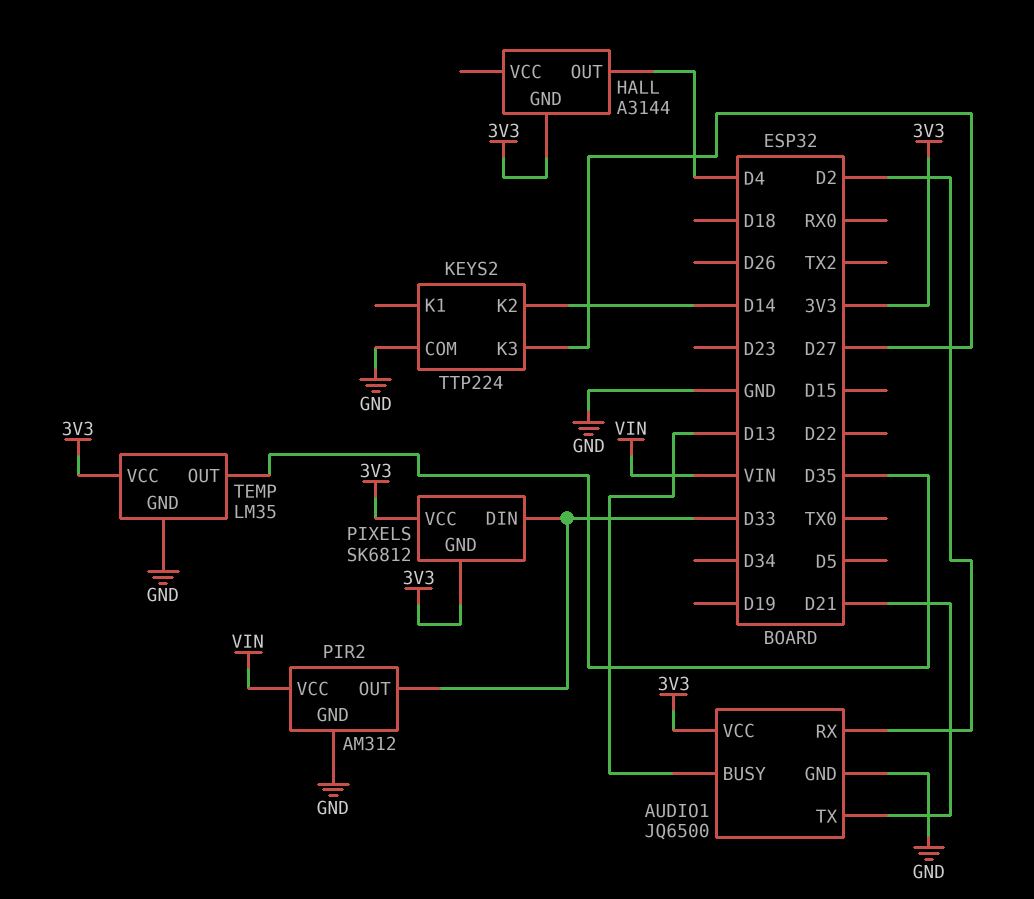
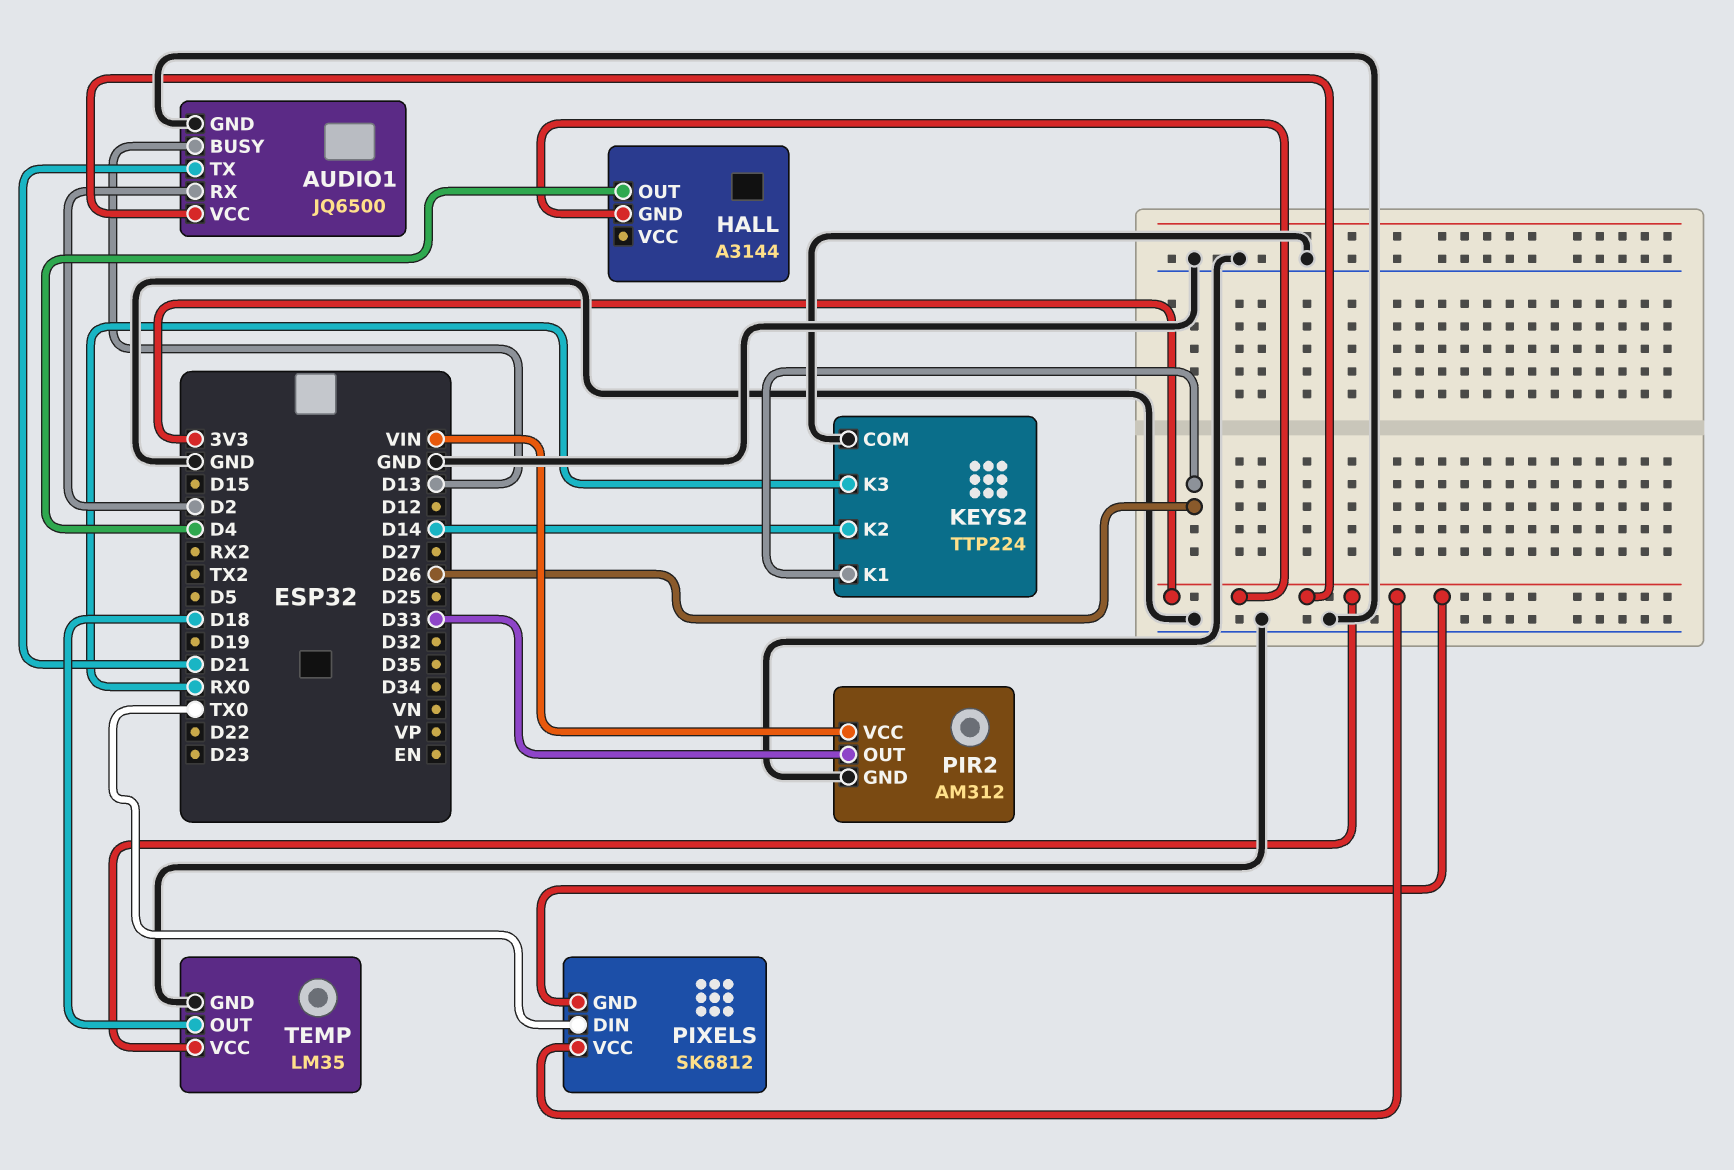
KEYS2 pin K1: none -> D26
KEYS2 pin K3: D27 -> RX0
PIXELS pin DIN: D33 -> TX0
TEMP pin OUT: D35 -> D18

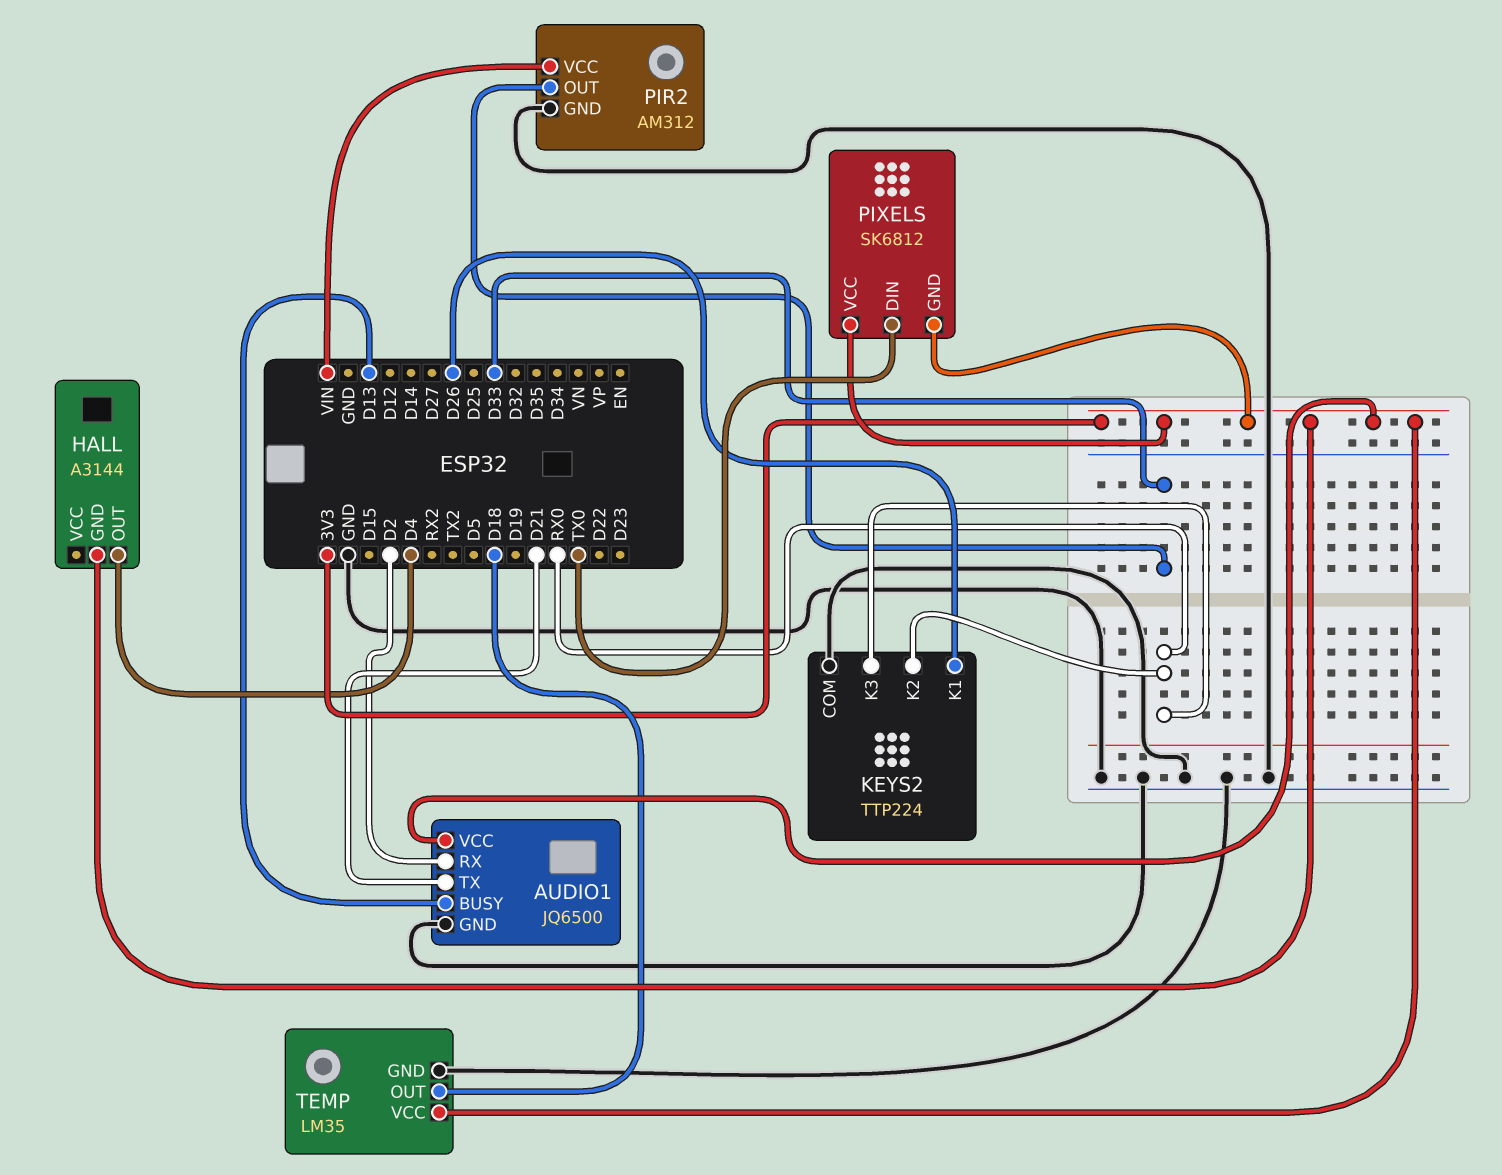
KEYS2 pin K2: D14 -> RX0

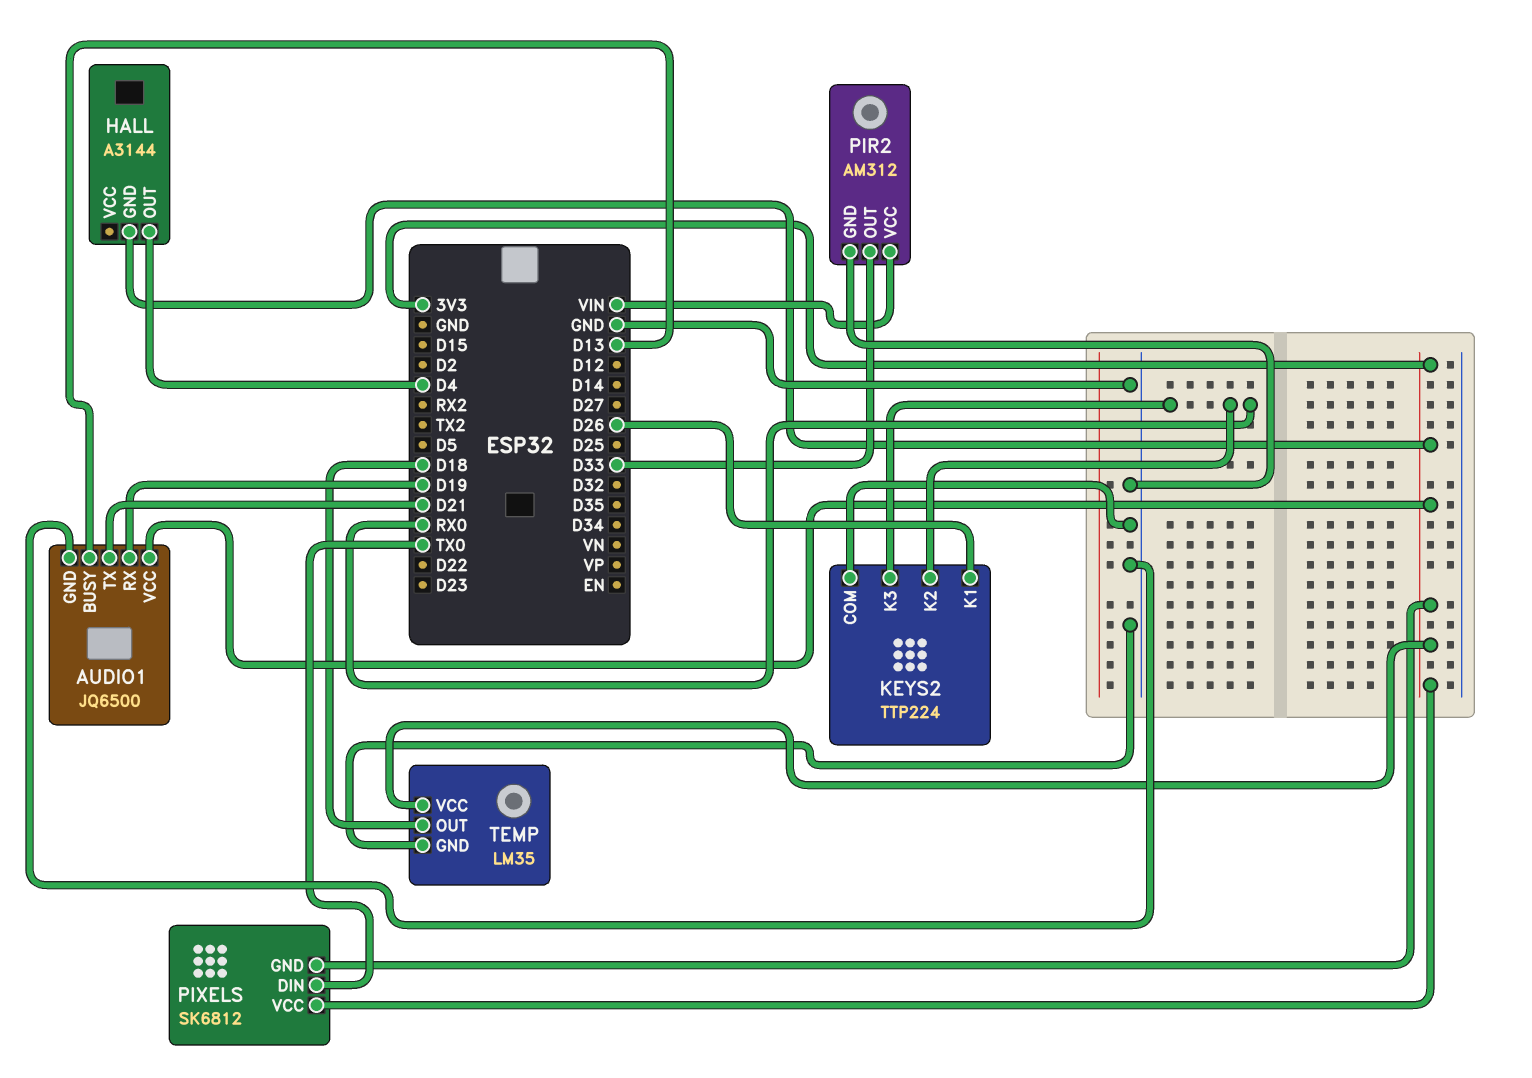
AUDIO1 pin RX: D2 -> D19

